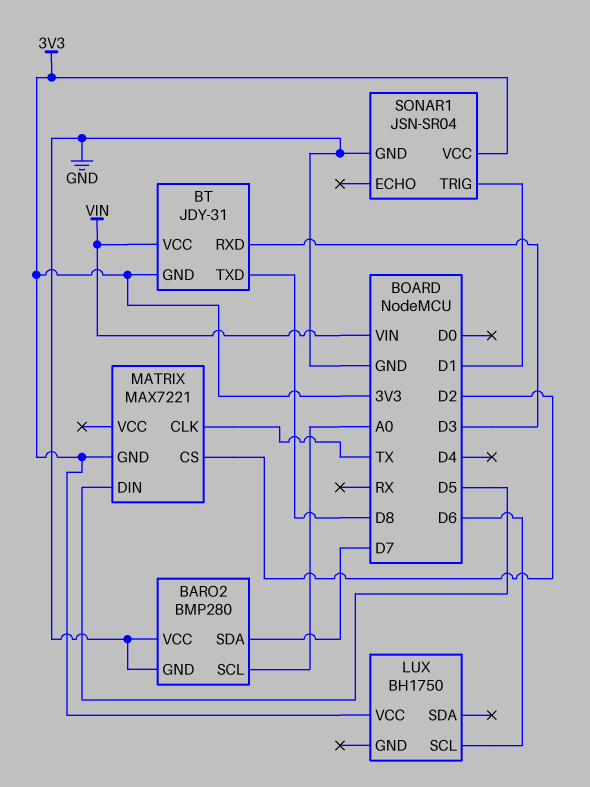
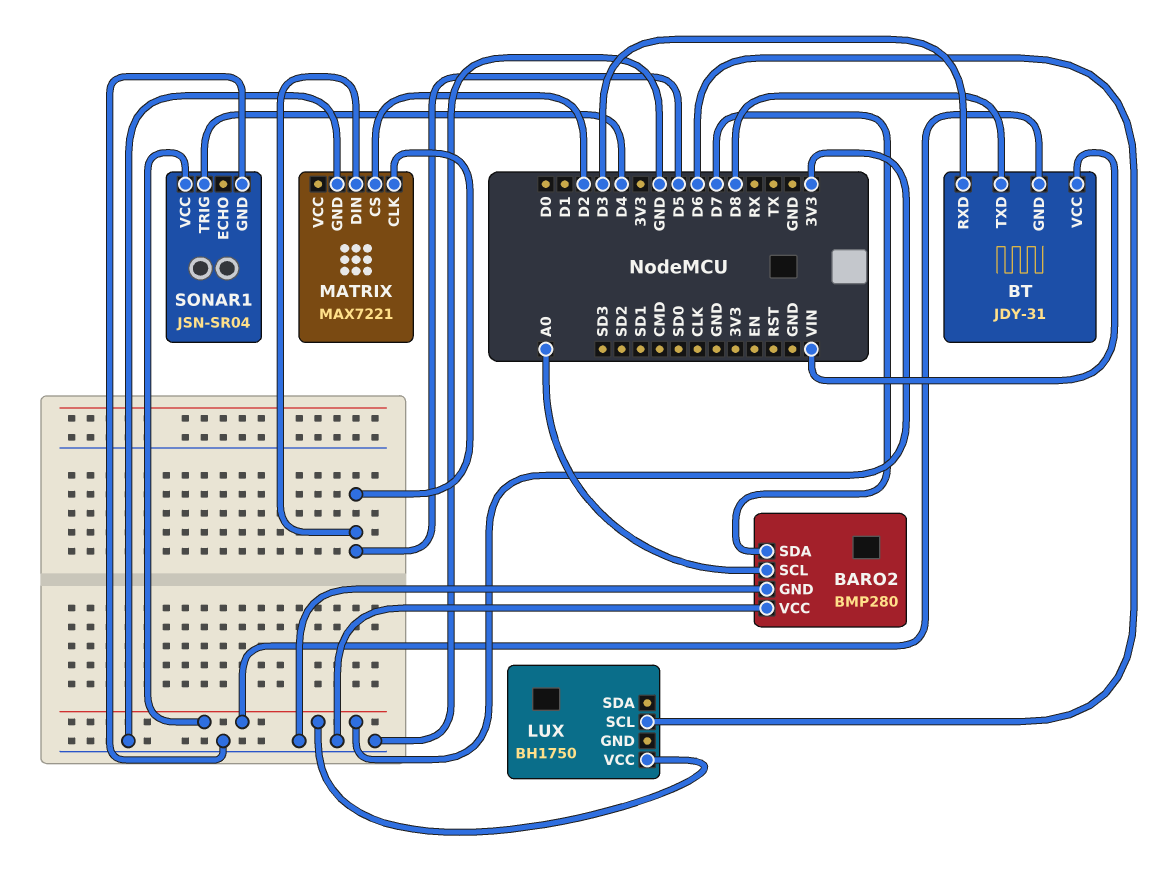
MATRIX pin CLK: TX -> D5
MATRIX pin GND: 3V3 -> GND
SONAR1 pin TRIG: D1 -> D4

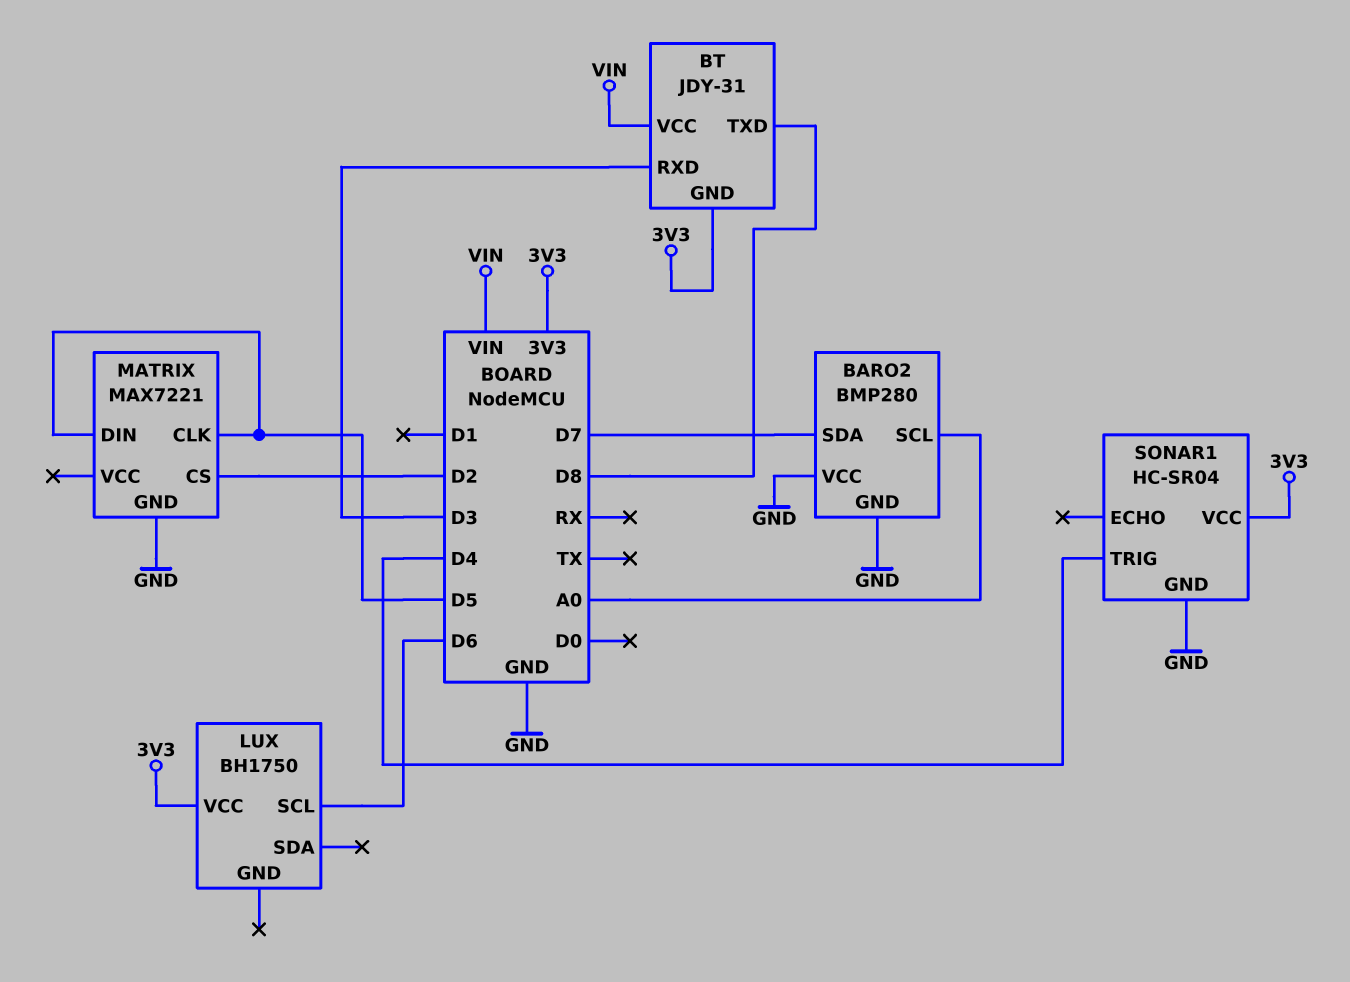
SONAR1: JSN-SR04 -> HC-SR04

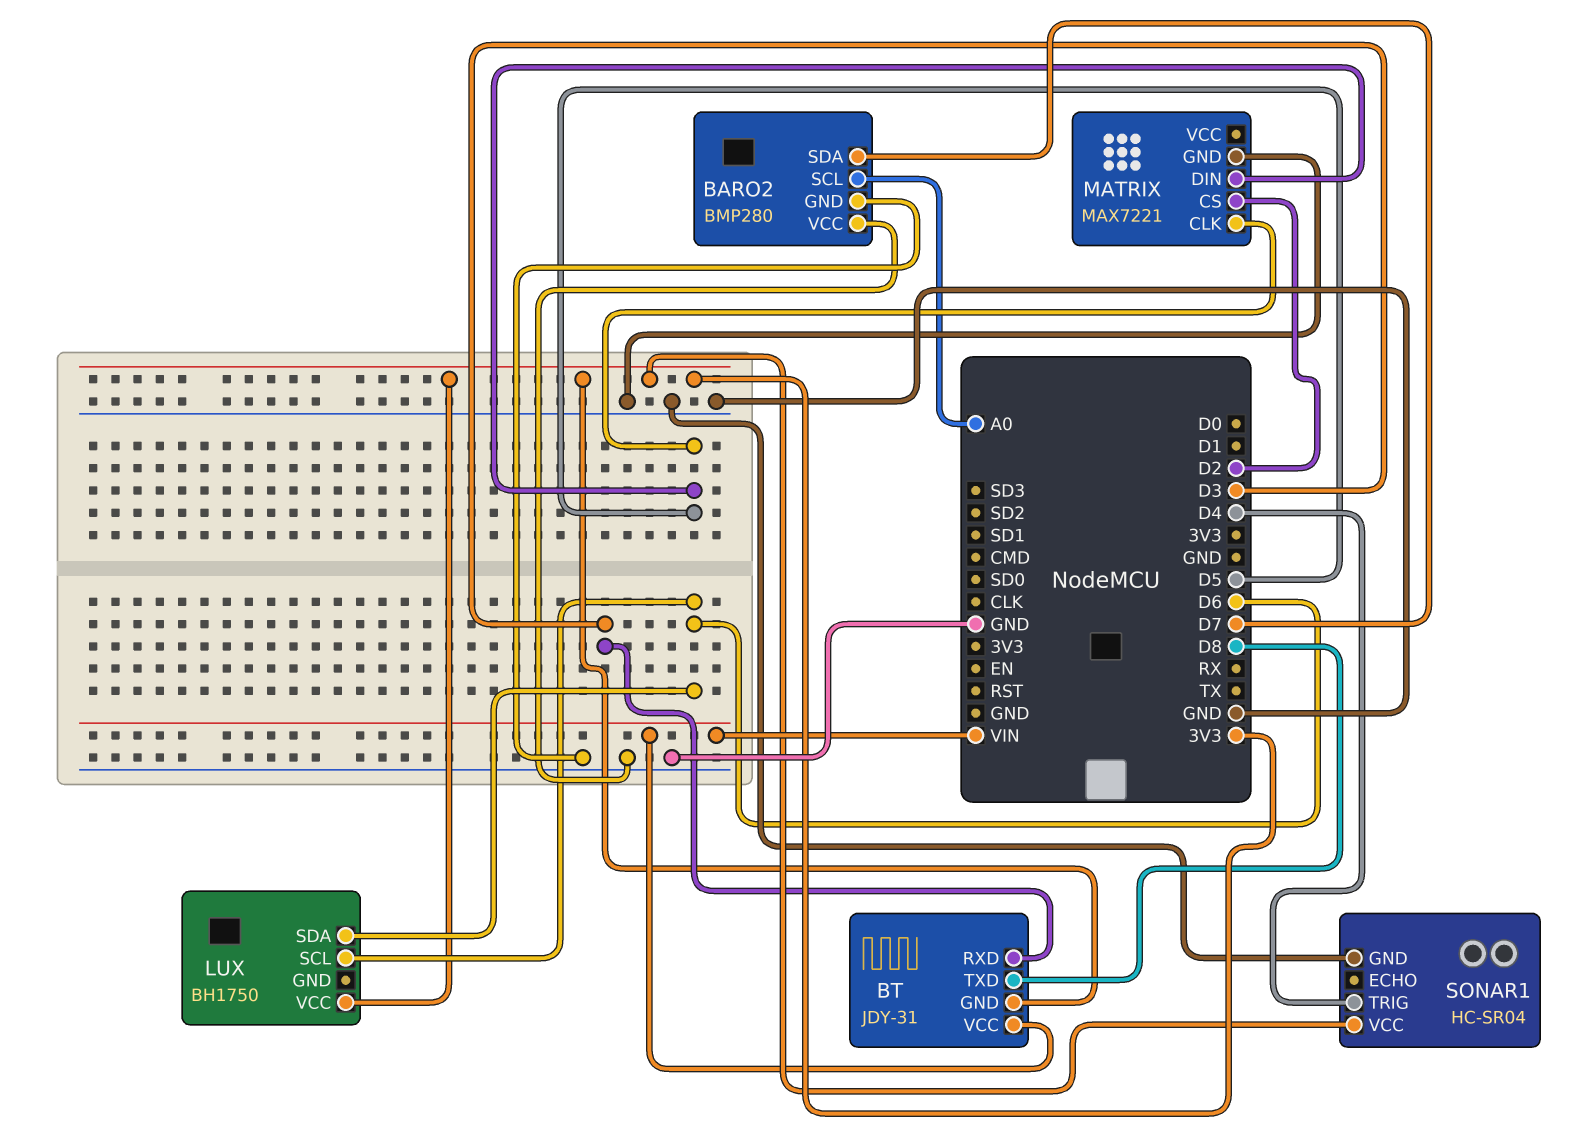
LUX pin SDA: none -> D6

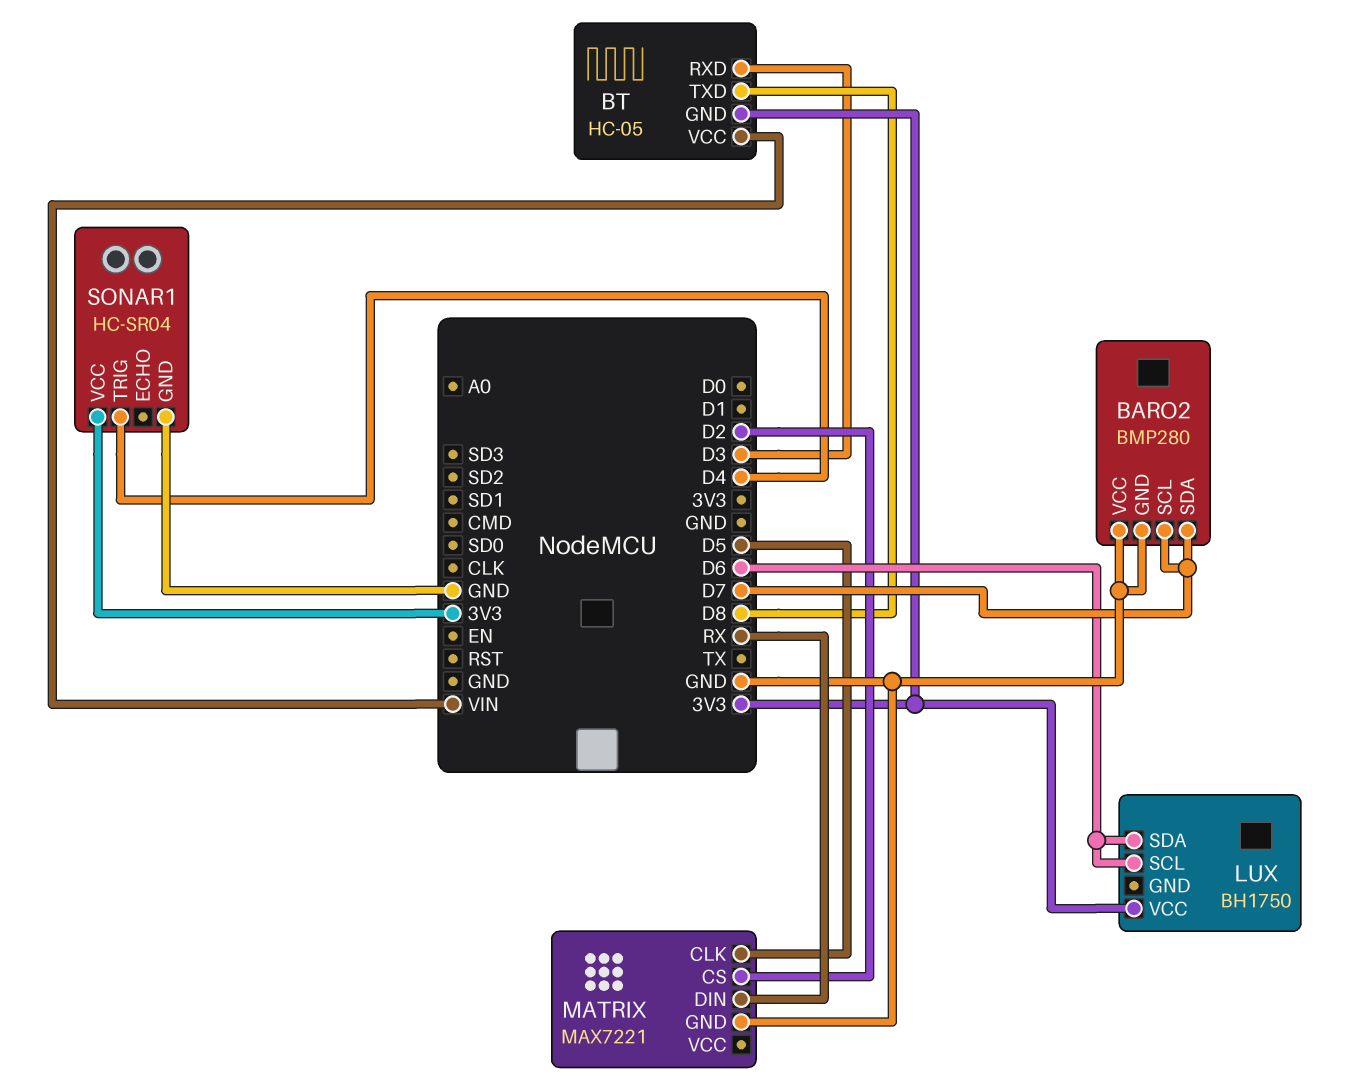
BARO2 pin SCL: A0 -> D7
BT: JDY-31 -> HC-05
MATRIX pin DIN: D5 -> RX

